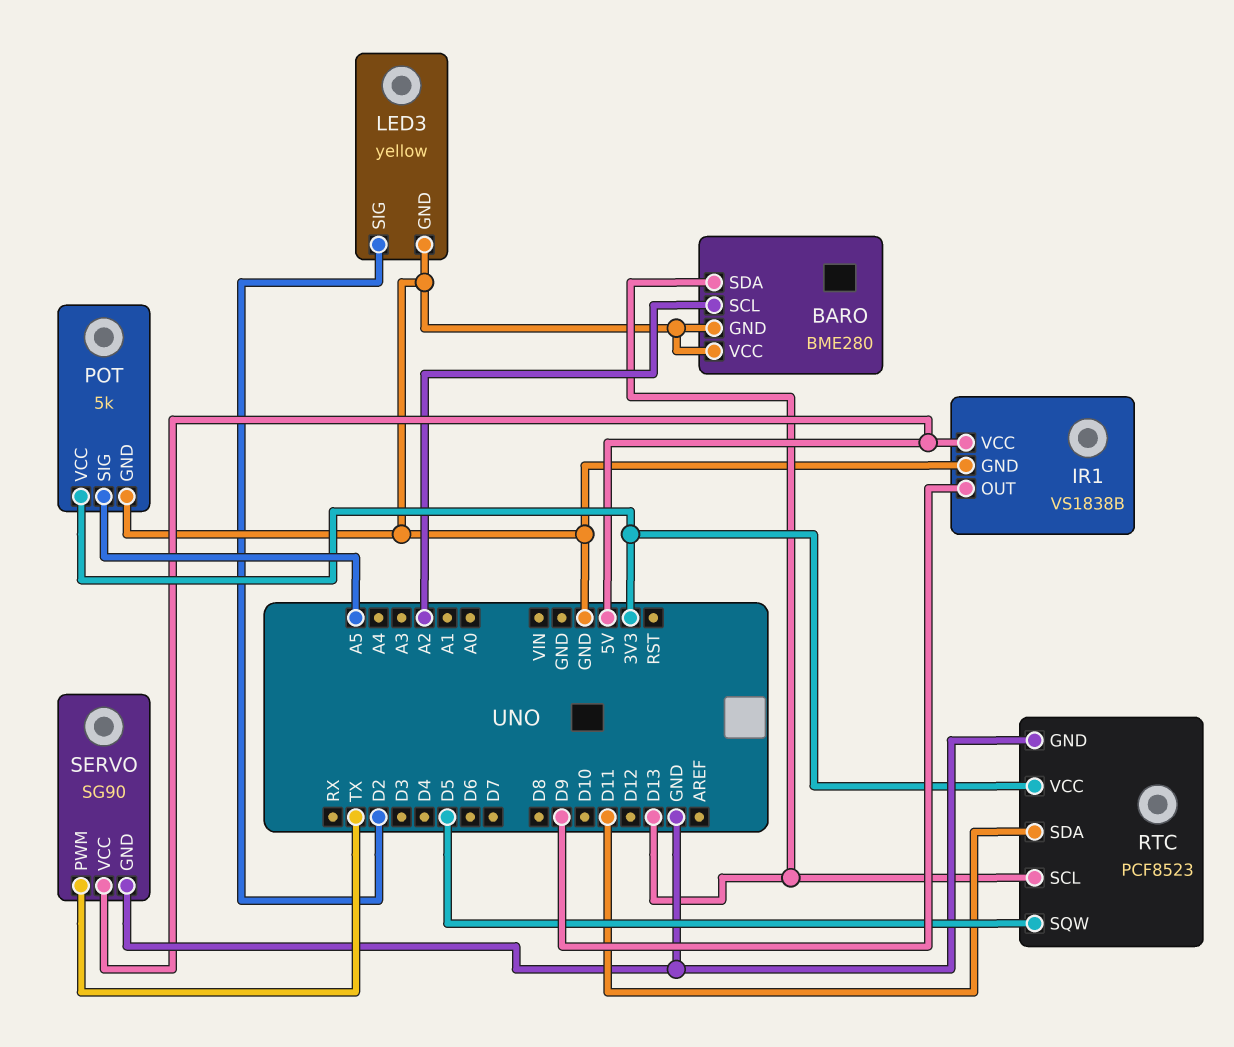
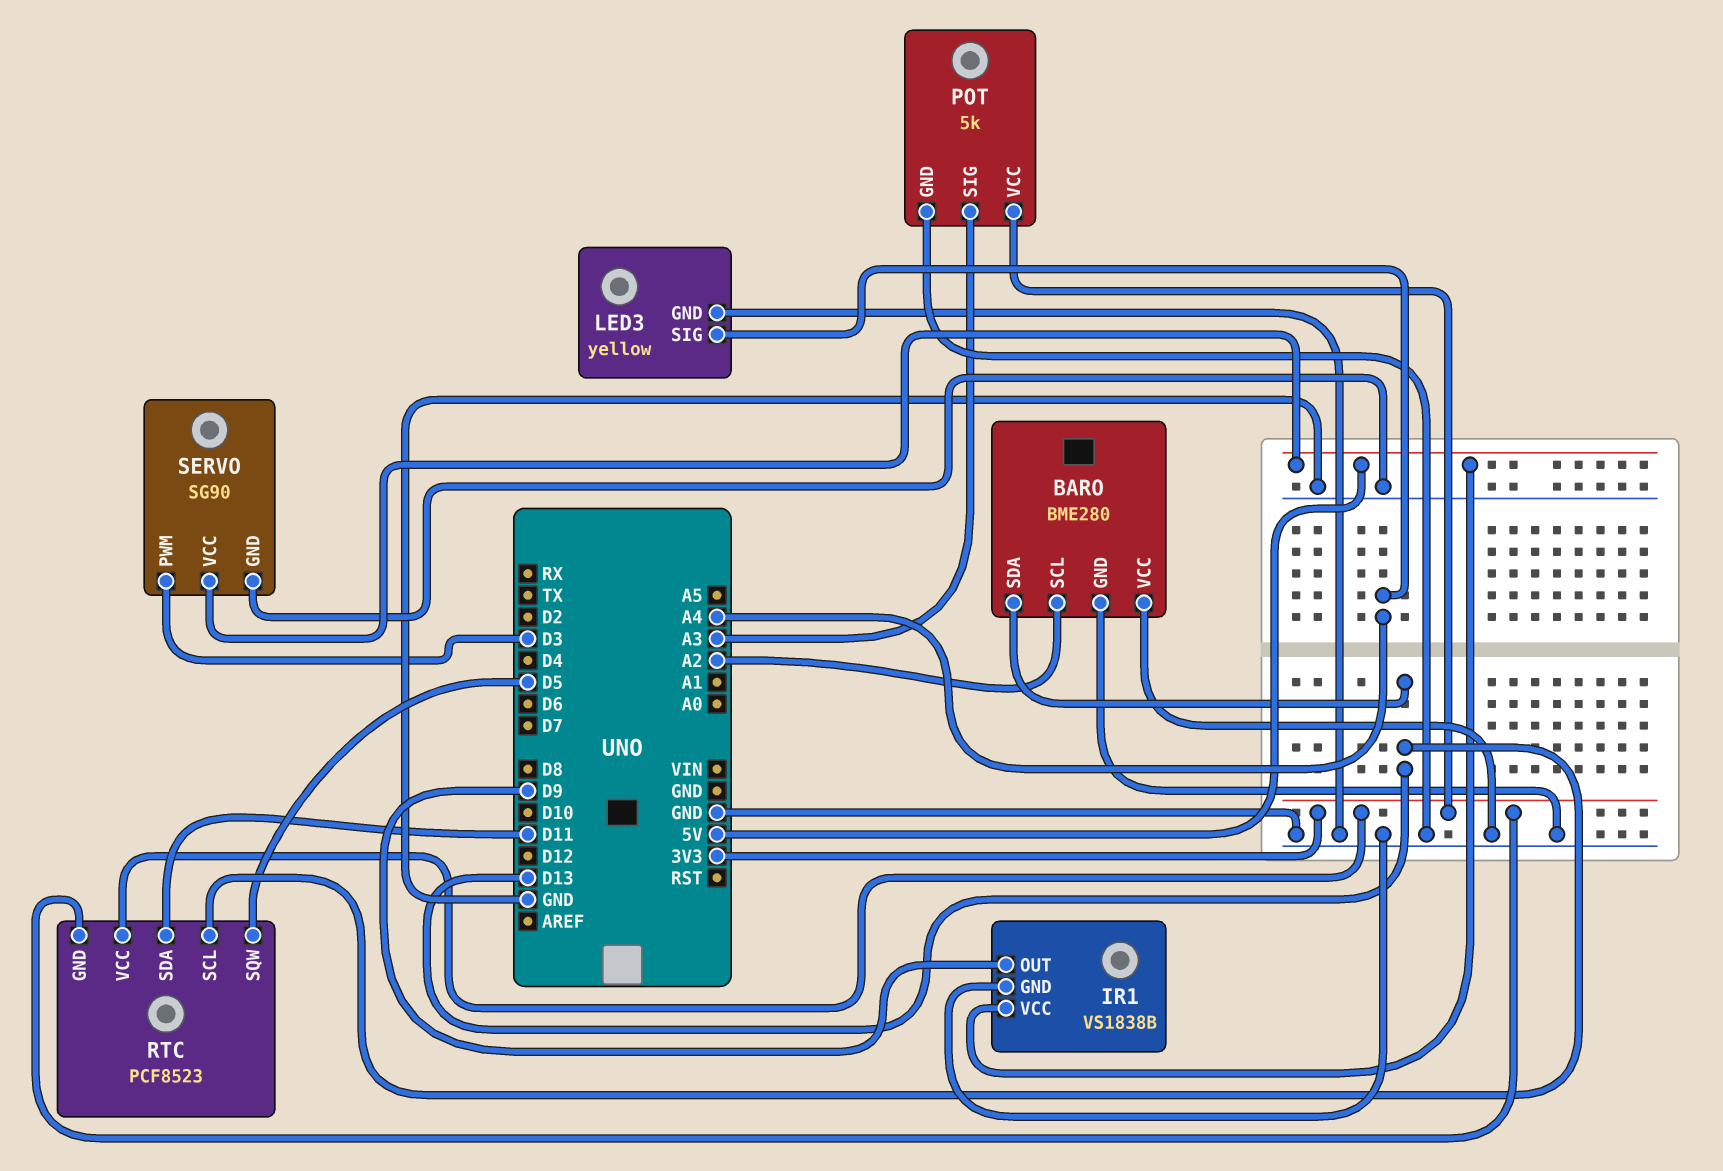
LED3 pin SIG: D2 -> A4
POT pin SIG: A5 -> A3
RTC pin GND: GND -> 3V3
SERVO pin PWM: TX -> D3

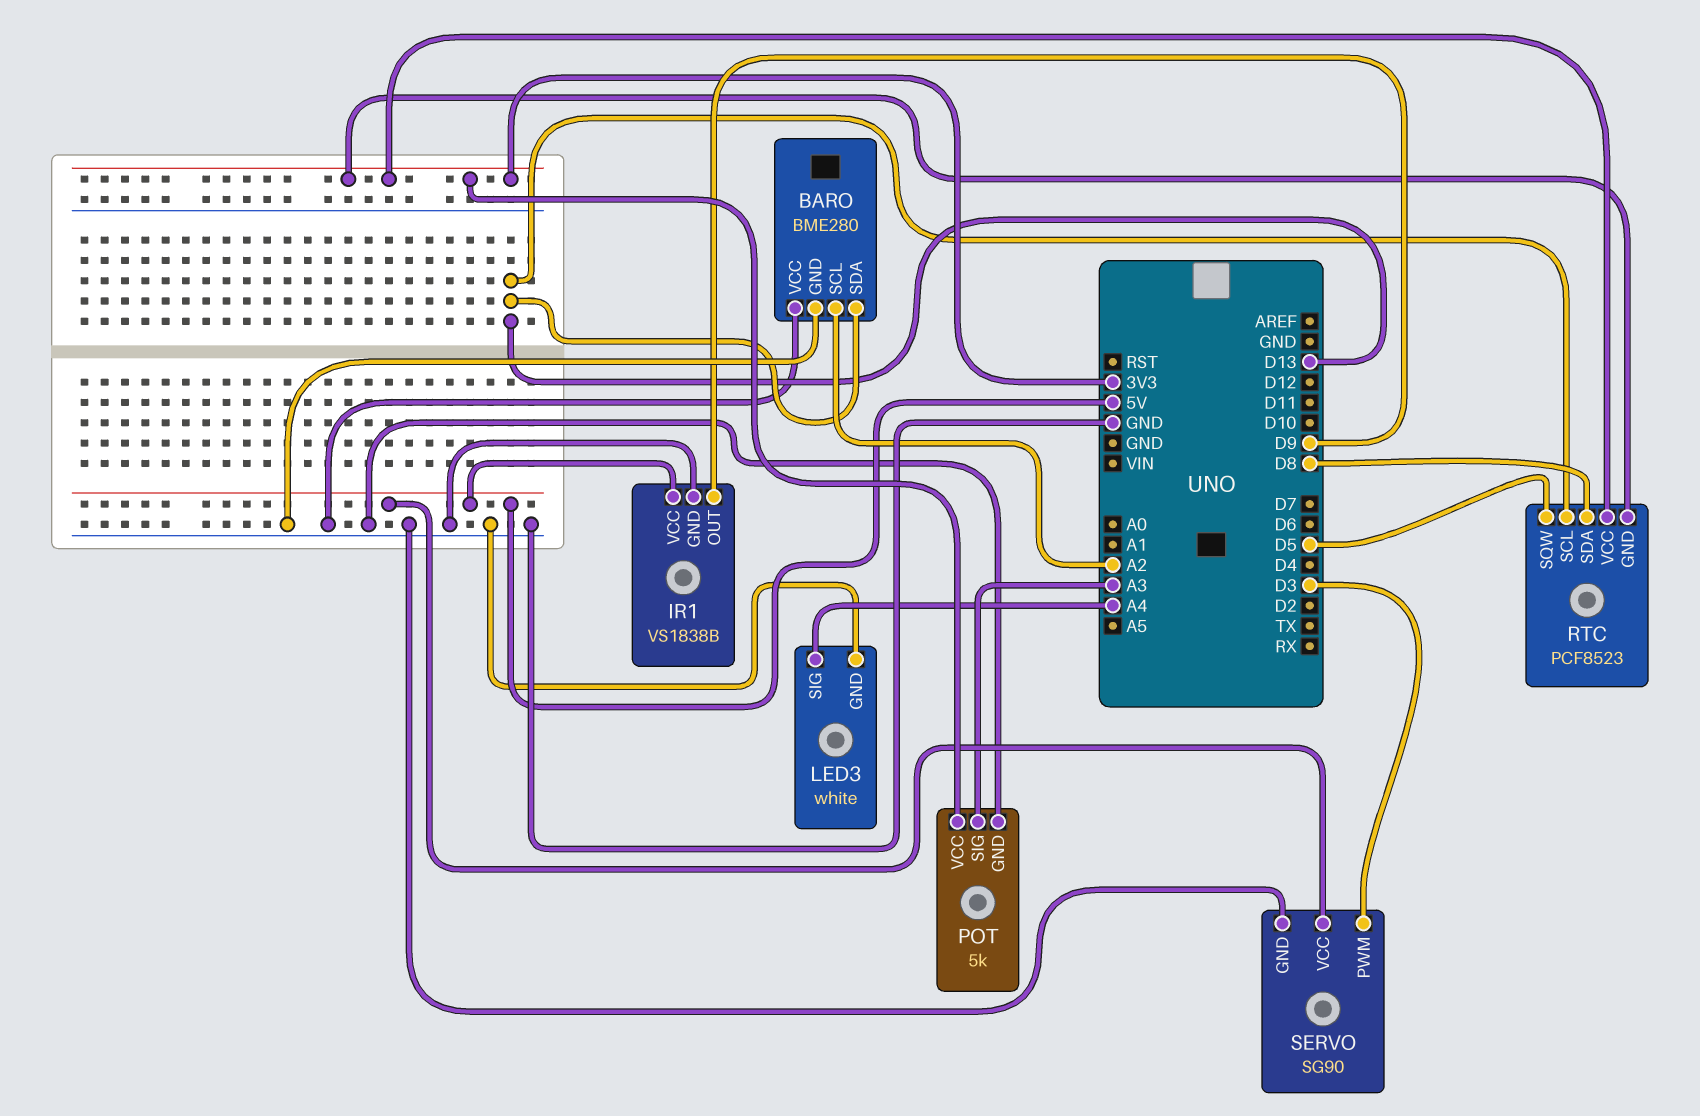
LED3: yellow -> white
RTC pin SDA: D11 -> D8

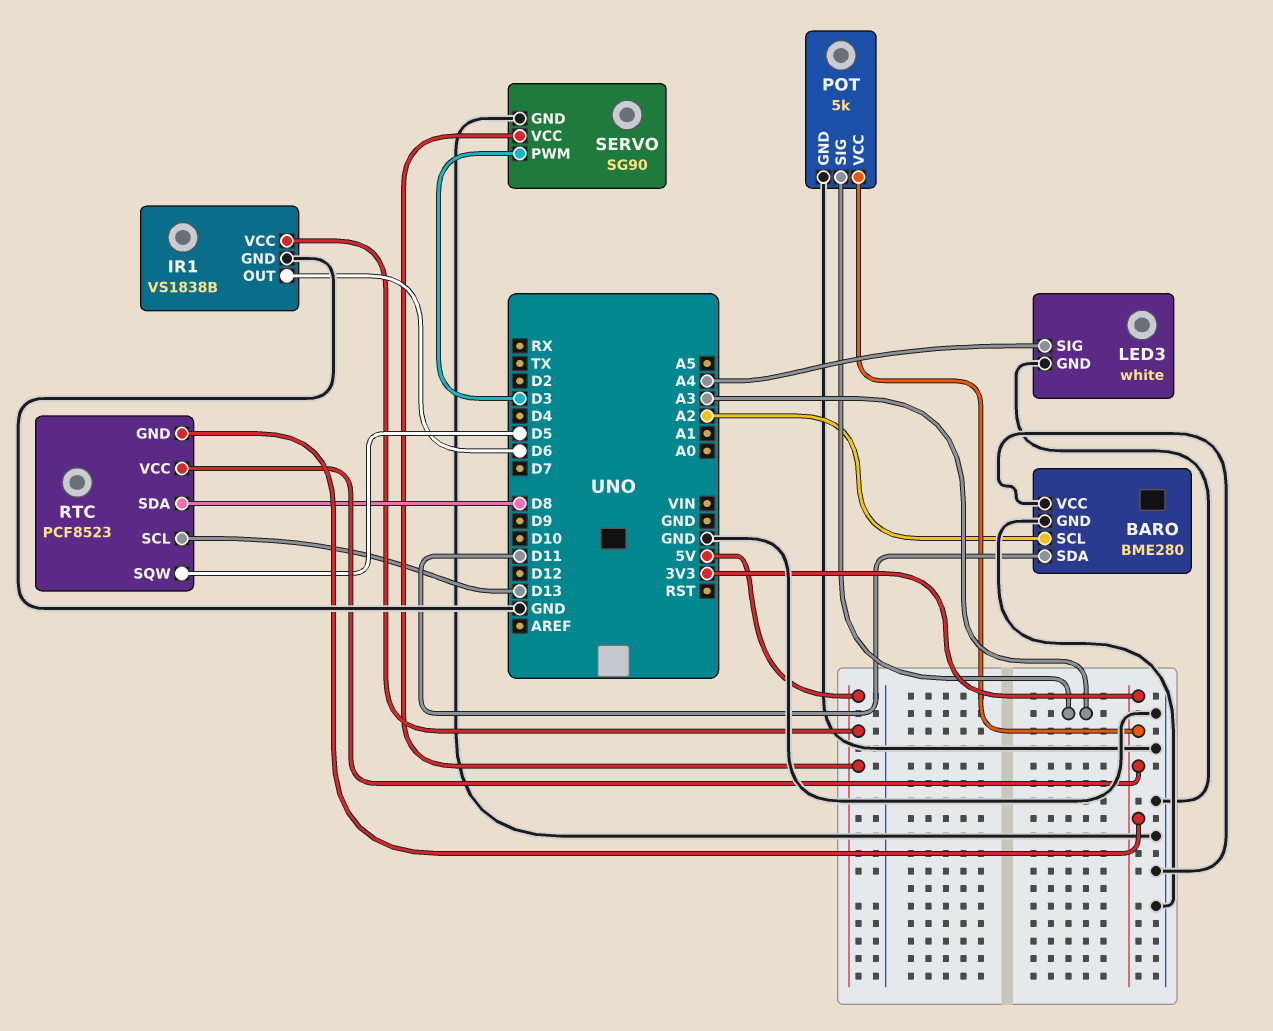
BARO pin SDA: D13 -> D11
IR1 pin OUT: D9 -> D6

